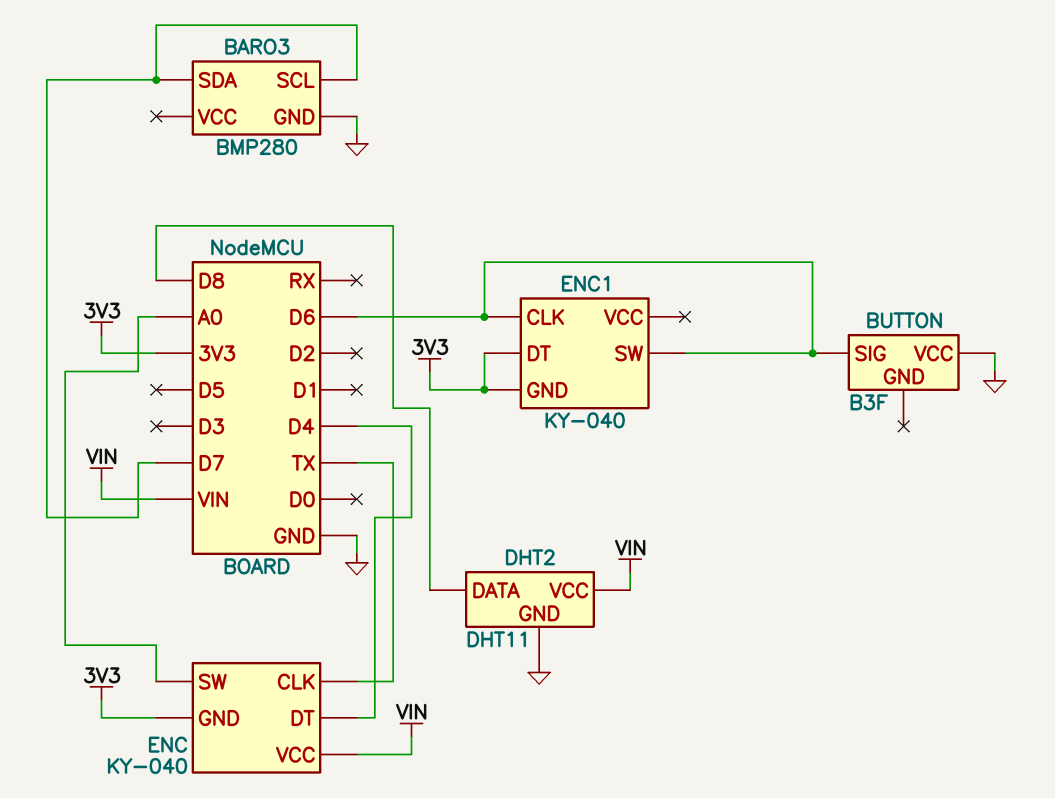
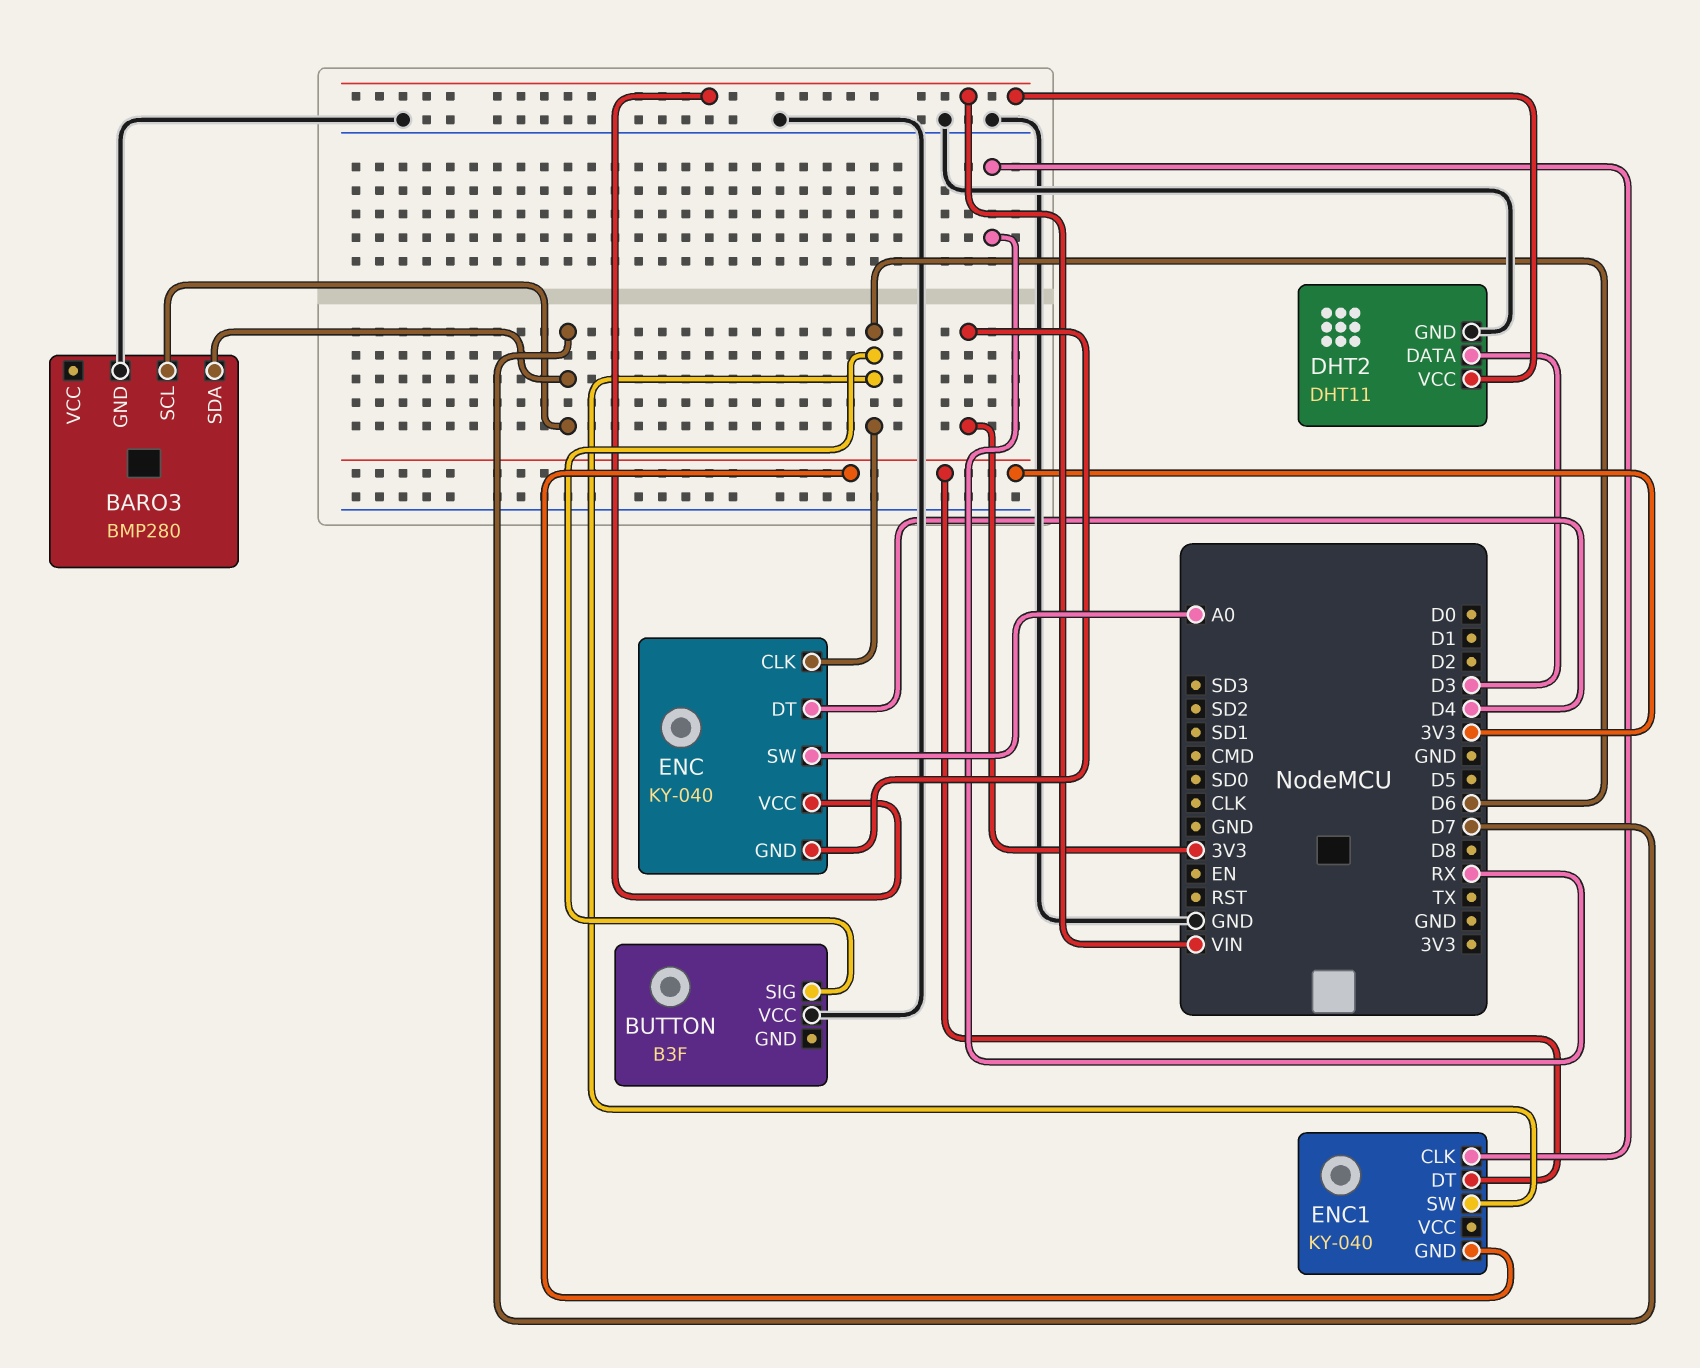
DHT2 pin DATA: D8 -> D3
ENC pin CLK: TX -> D6
ENC1 pin CLK: D6 -> RX

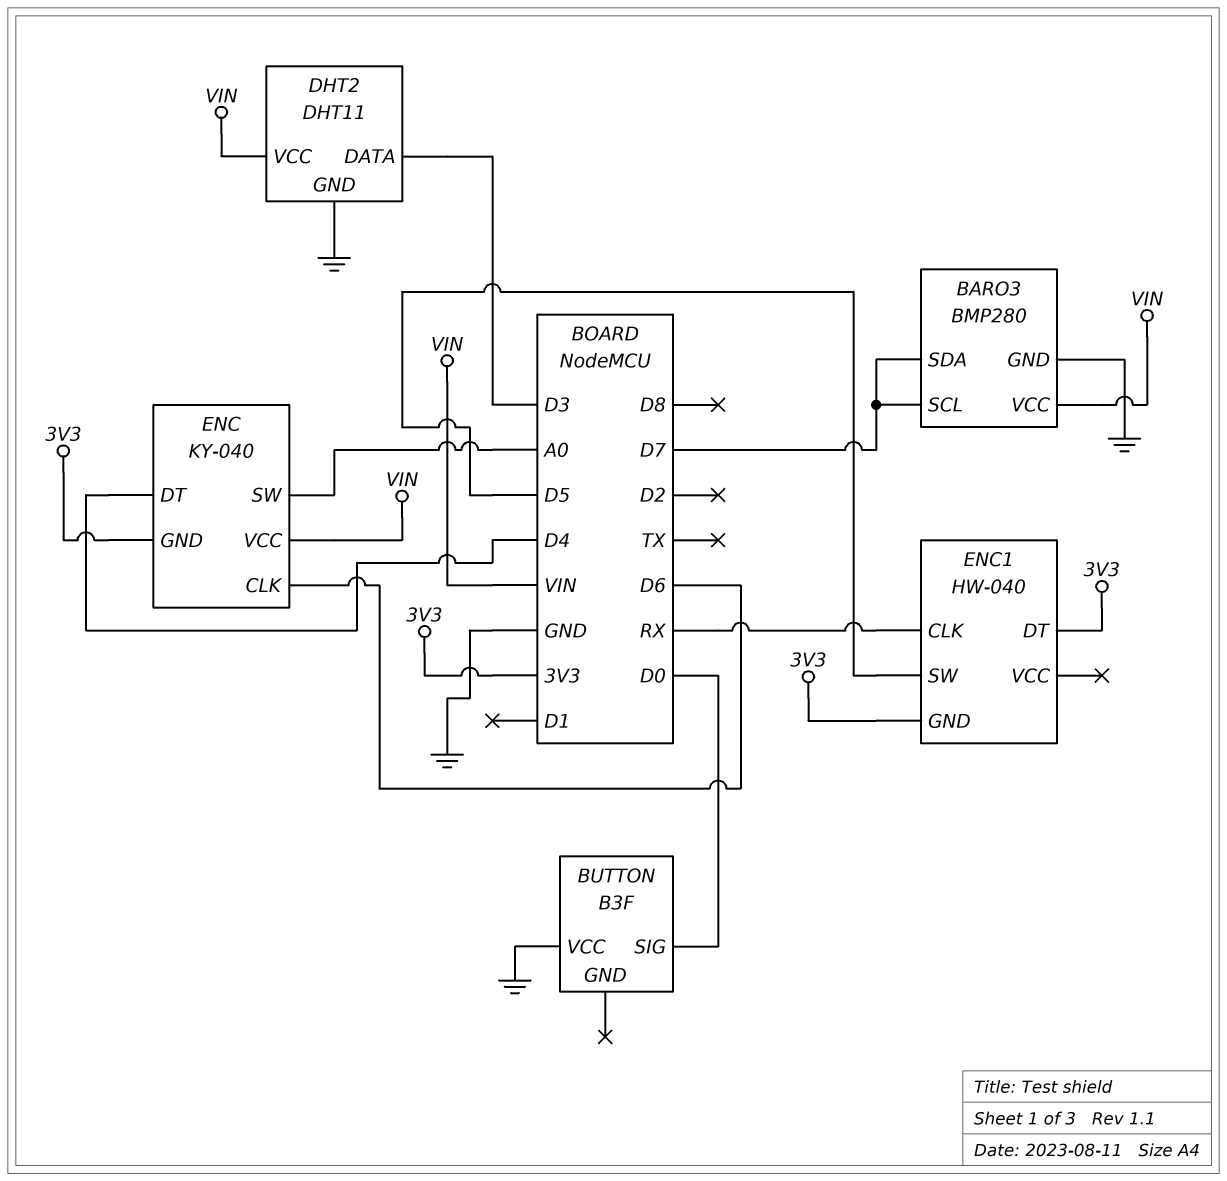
BARO3 pin VCC: none -> VIN
BUTTON pin SIG: D6 -> D0
ENC1: KY-040 -> HW-040
ENC1 pin SW: D6 -> D5

